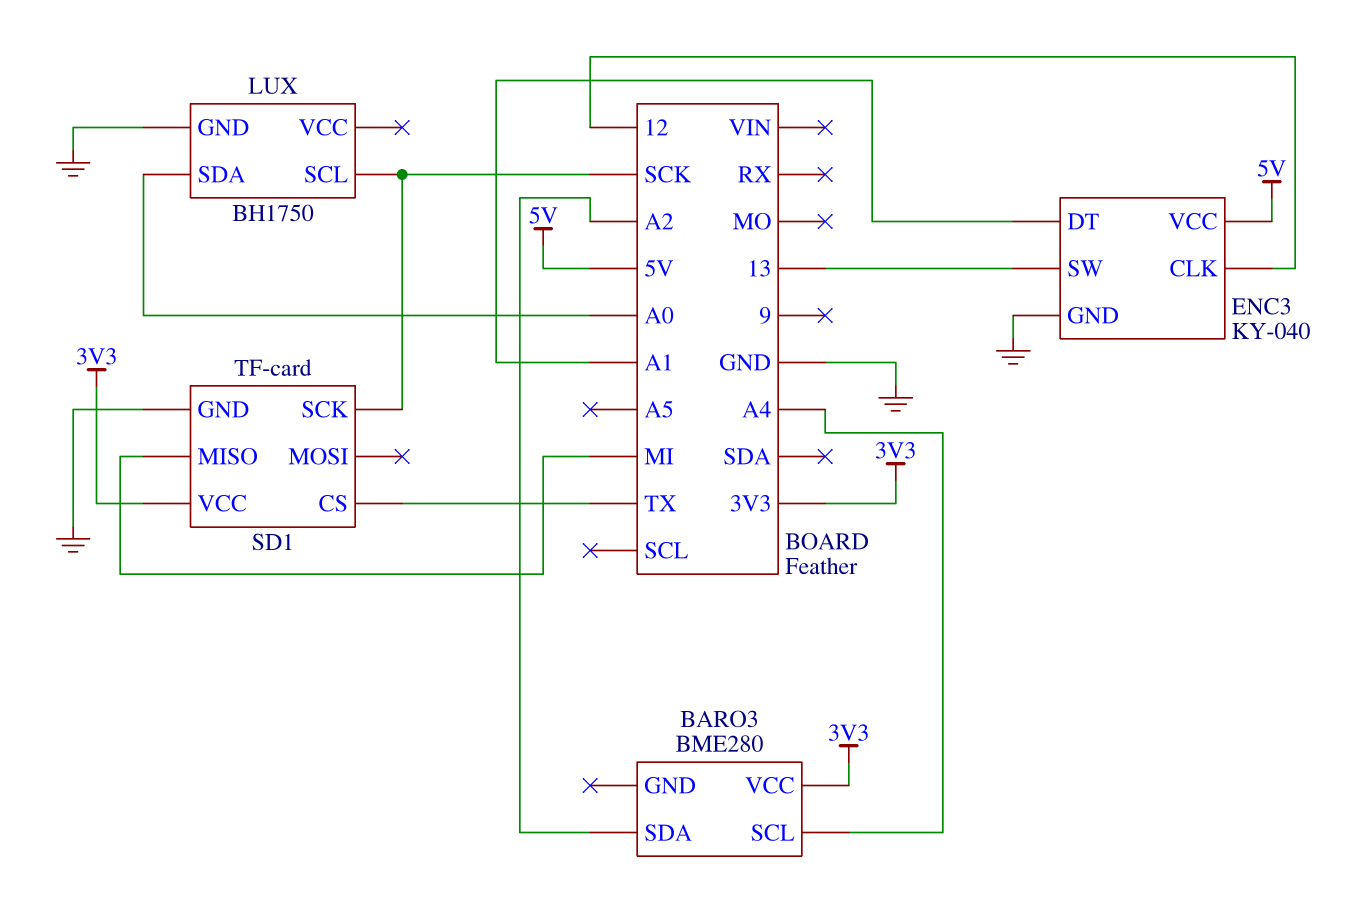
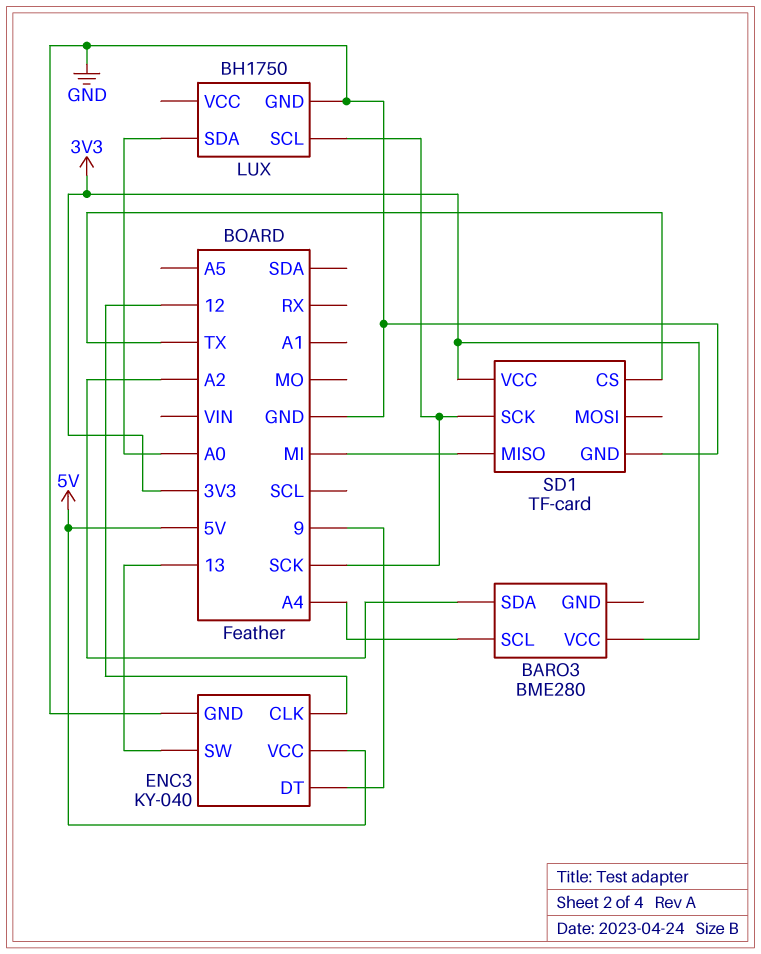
ENC3 pin DT: A1 -> 9

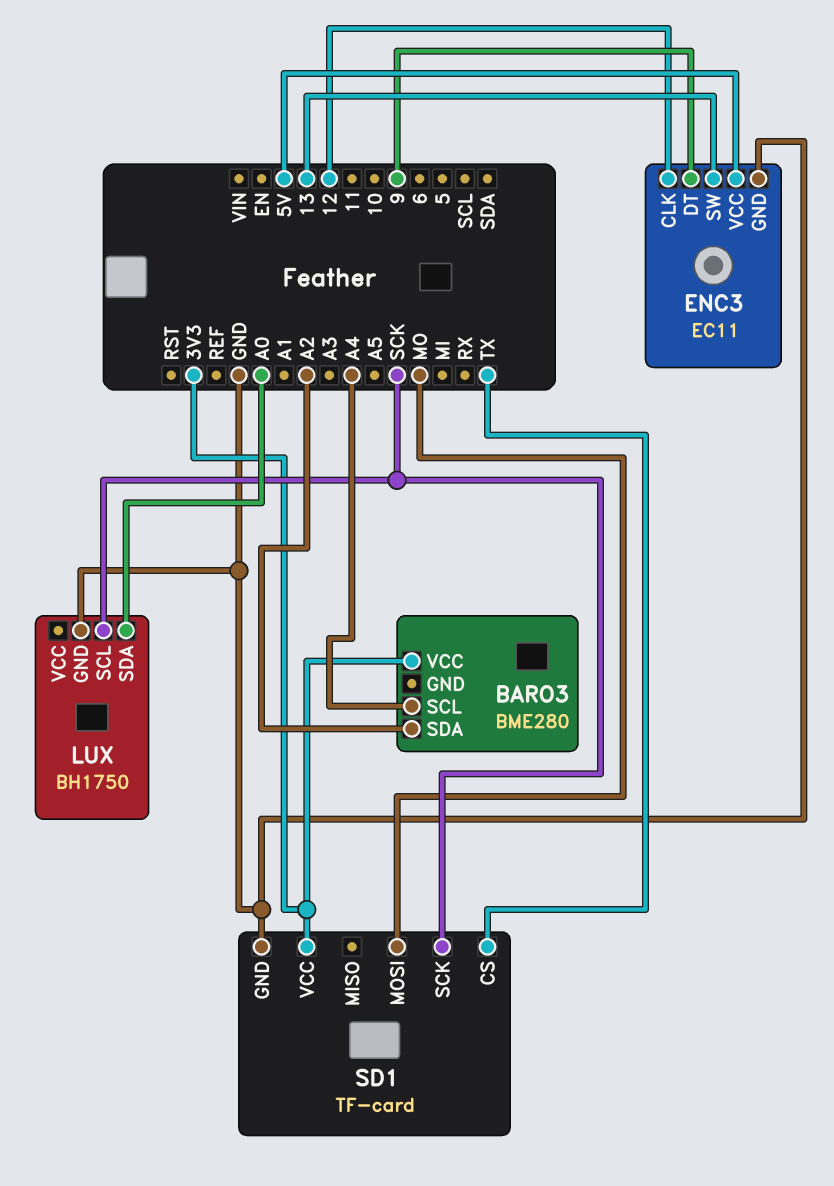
ENC3: KY-040 -> EC11
SD1 pin MISO: MI -> none
SD1 pin MOSI: none -> MO

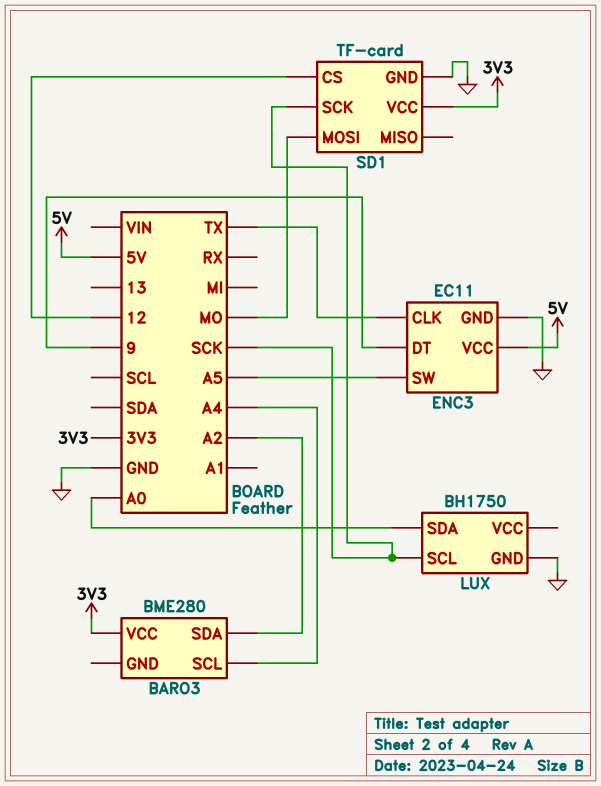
ENC3 pin CLK: 12 -> TX
ENC3 pin SW: 13 -> A5
SD1 pin CS: TX -> 12

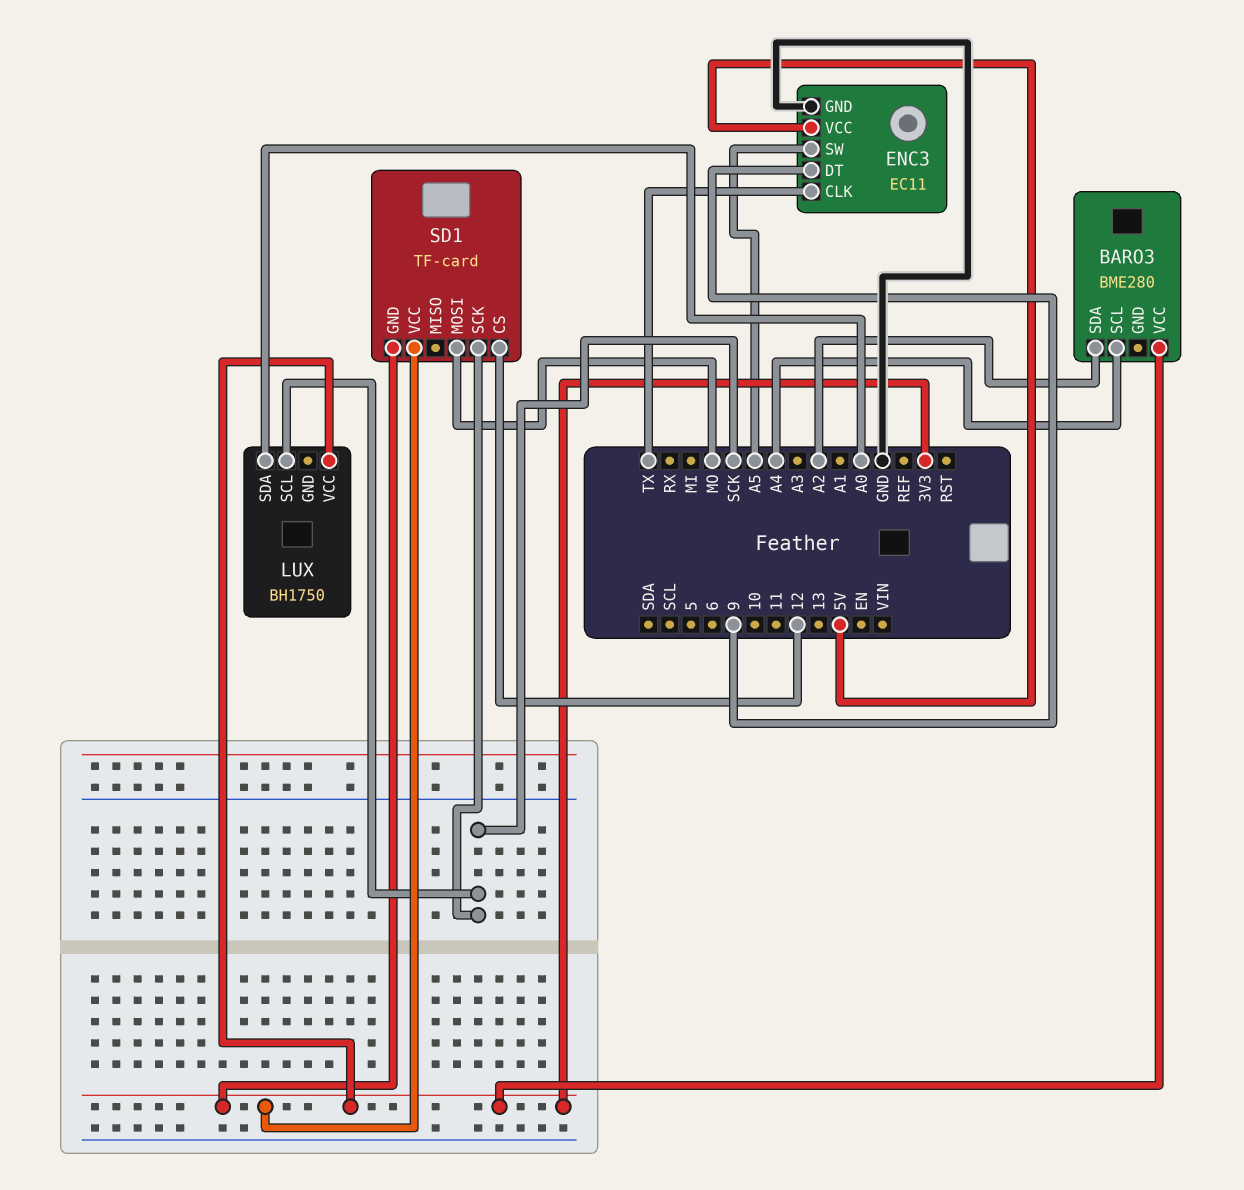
LUX pin GND: GND -> none
LUX pin VCC: none -> 3V3
SD1 pin GND: GND -> 3V3

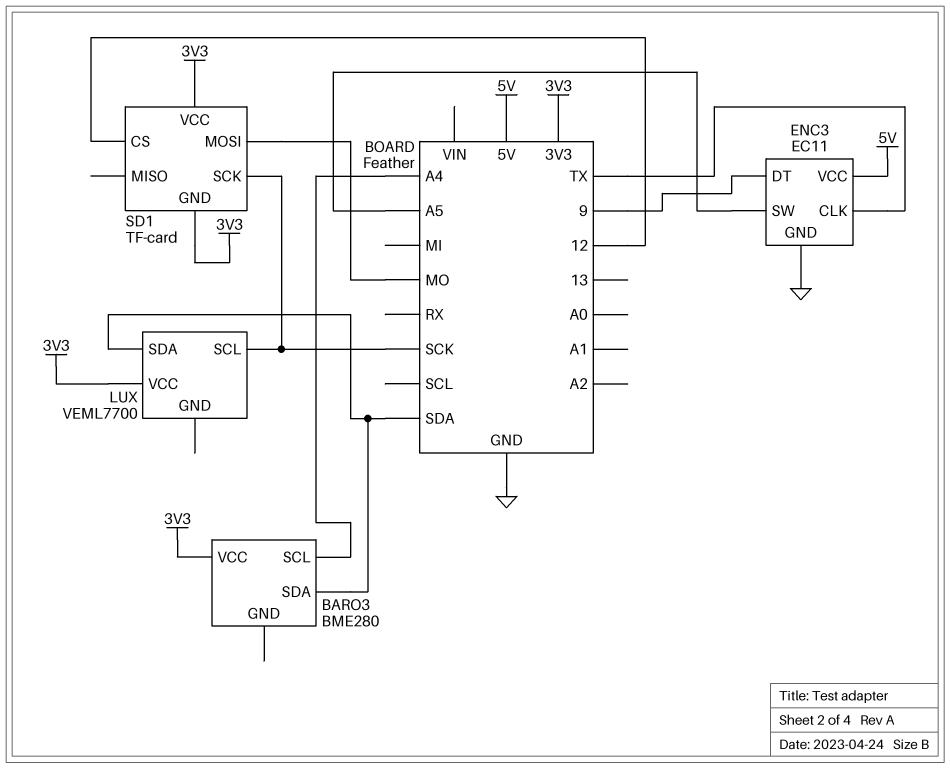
BARO3 pin SDA: A2 -> SDA
LUX: BH1750 -> VEML7700
LUX pin SDA: A0 -> SDA

